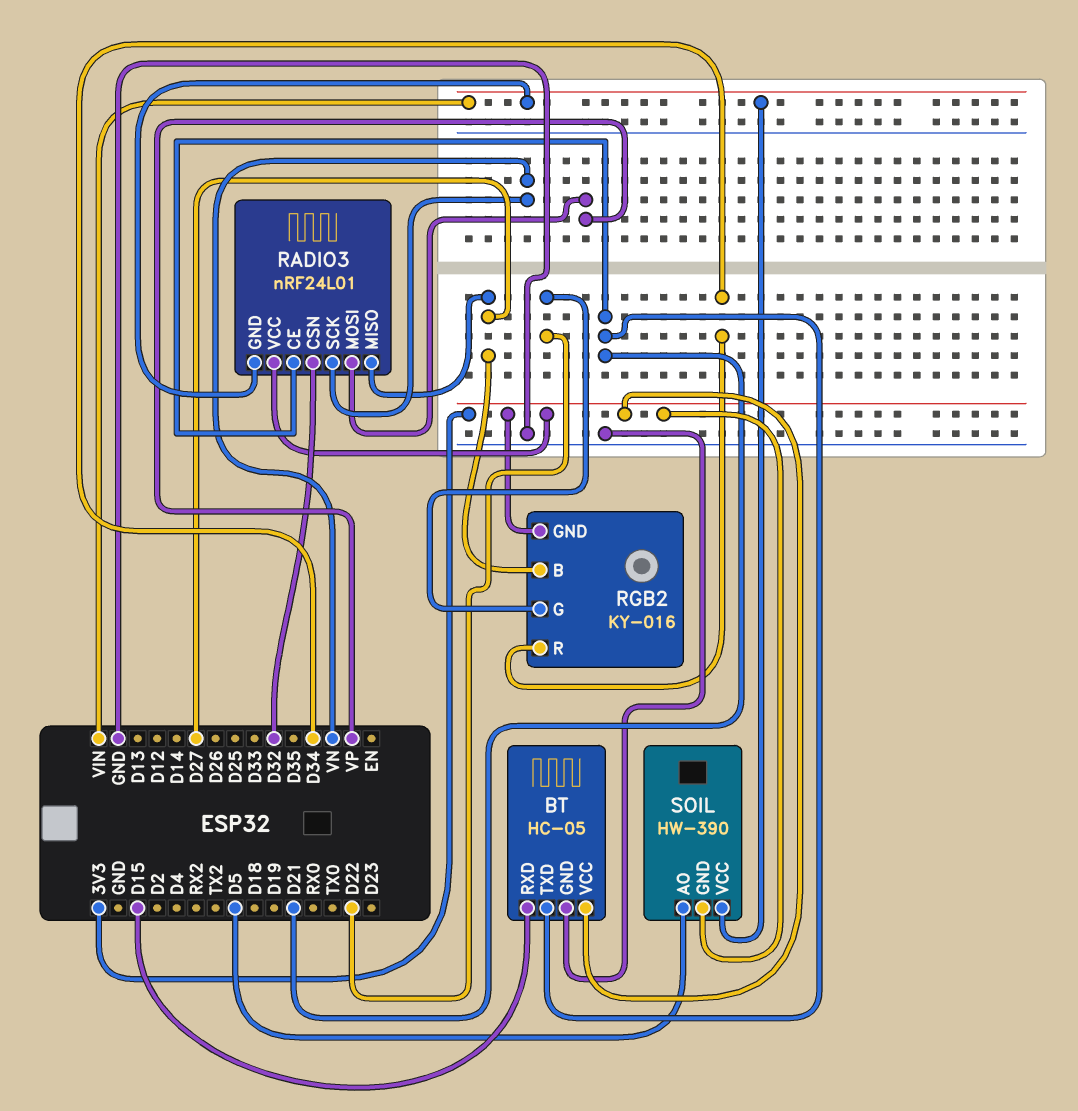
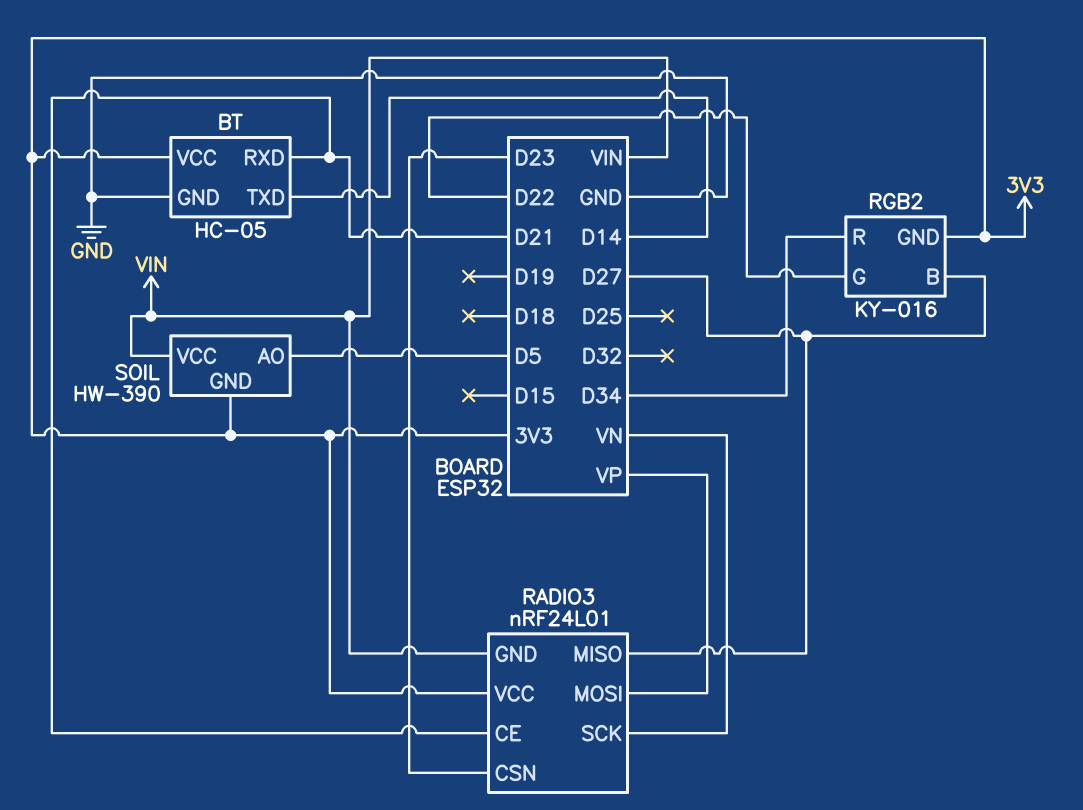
BT pin RXD: D15 -> D21
BT pin TXD: D21 -> D14
RADIO3 pin CSN: D32 -> D23

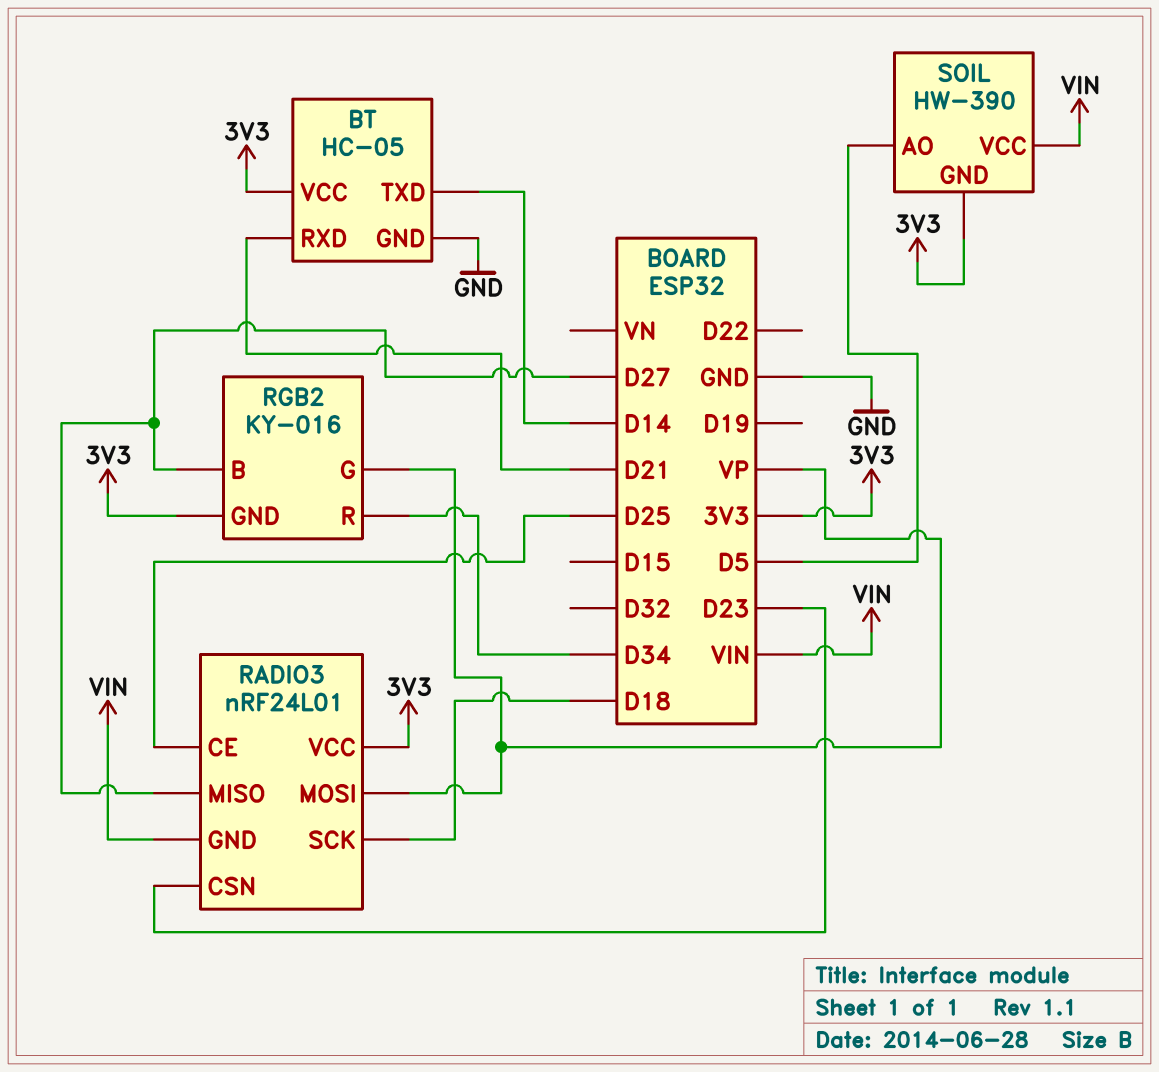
RADIO3 pin CE: D21 -> D25
RADIO3 pin SCK: VN -> D18
RGB2 pin G: D22 -> VP

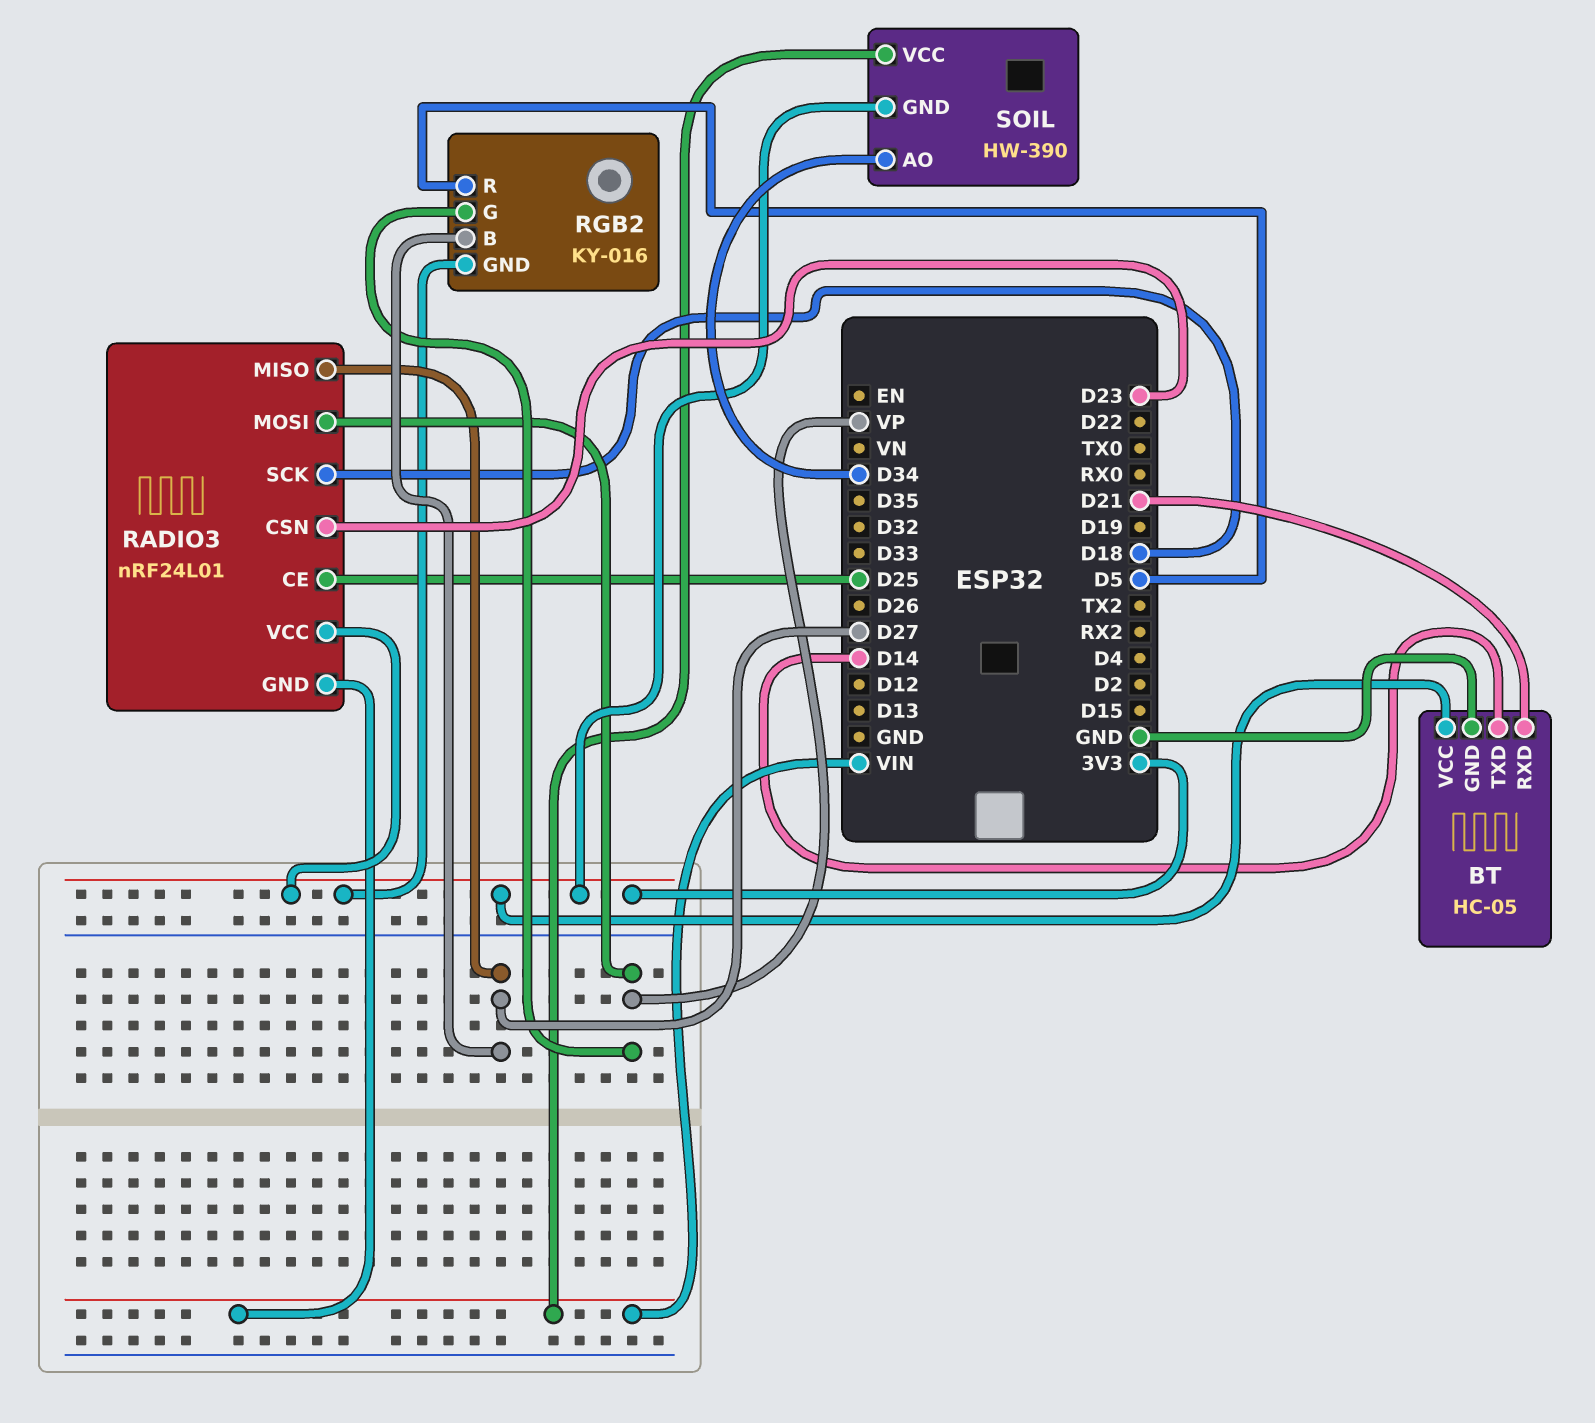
RGB2 pin R: D34 -> D5
SOIL pin AO: D5 -> D34

